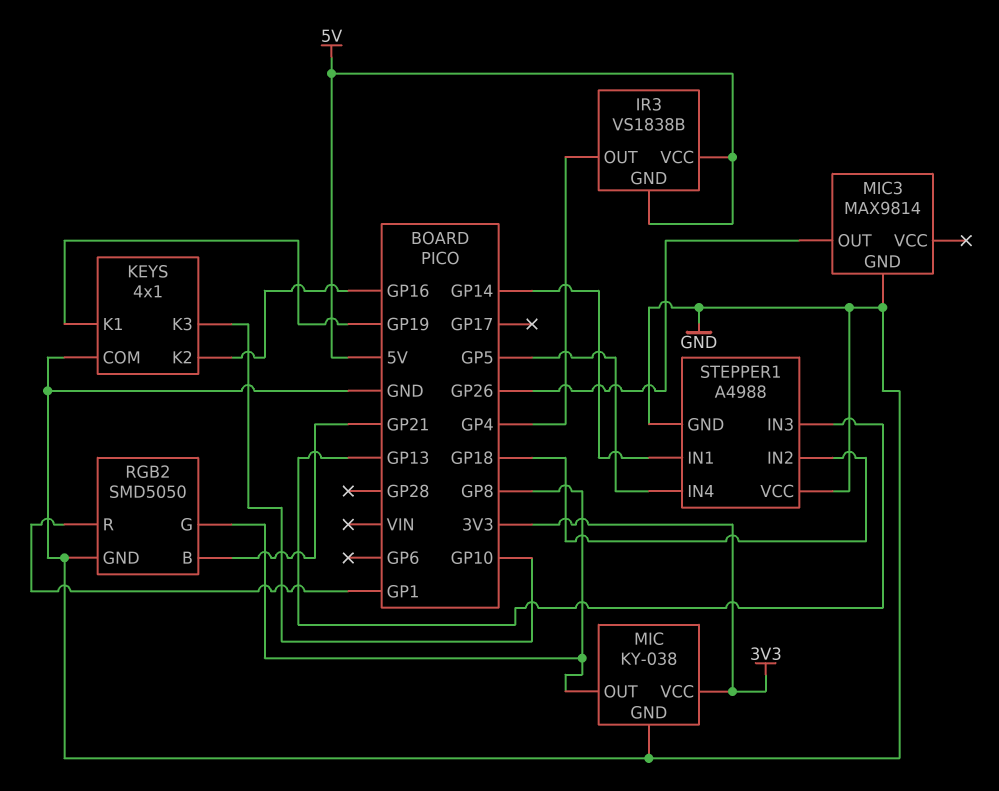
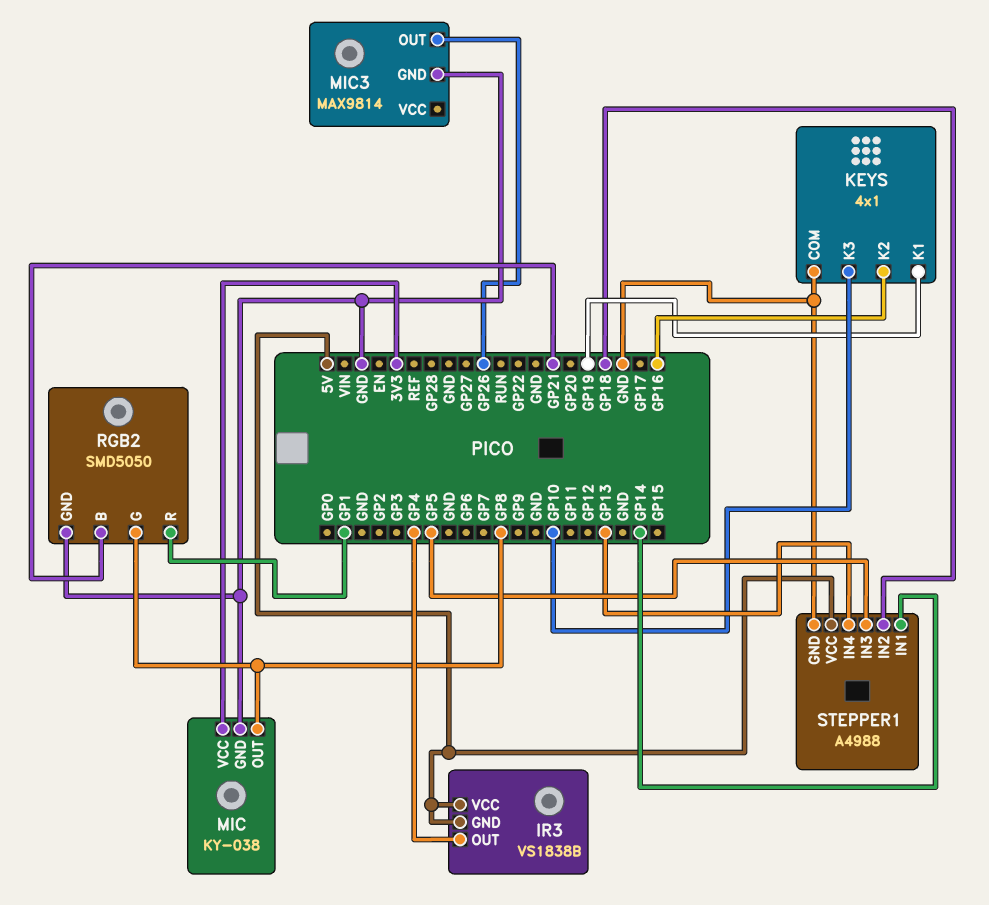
STEPPER1 pin IN3: GP13 -> GP5
STEPPER1 pin IN4: GP5 -> GP13
STEPPER1 pin VCC: GND -> 5V

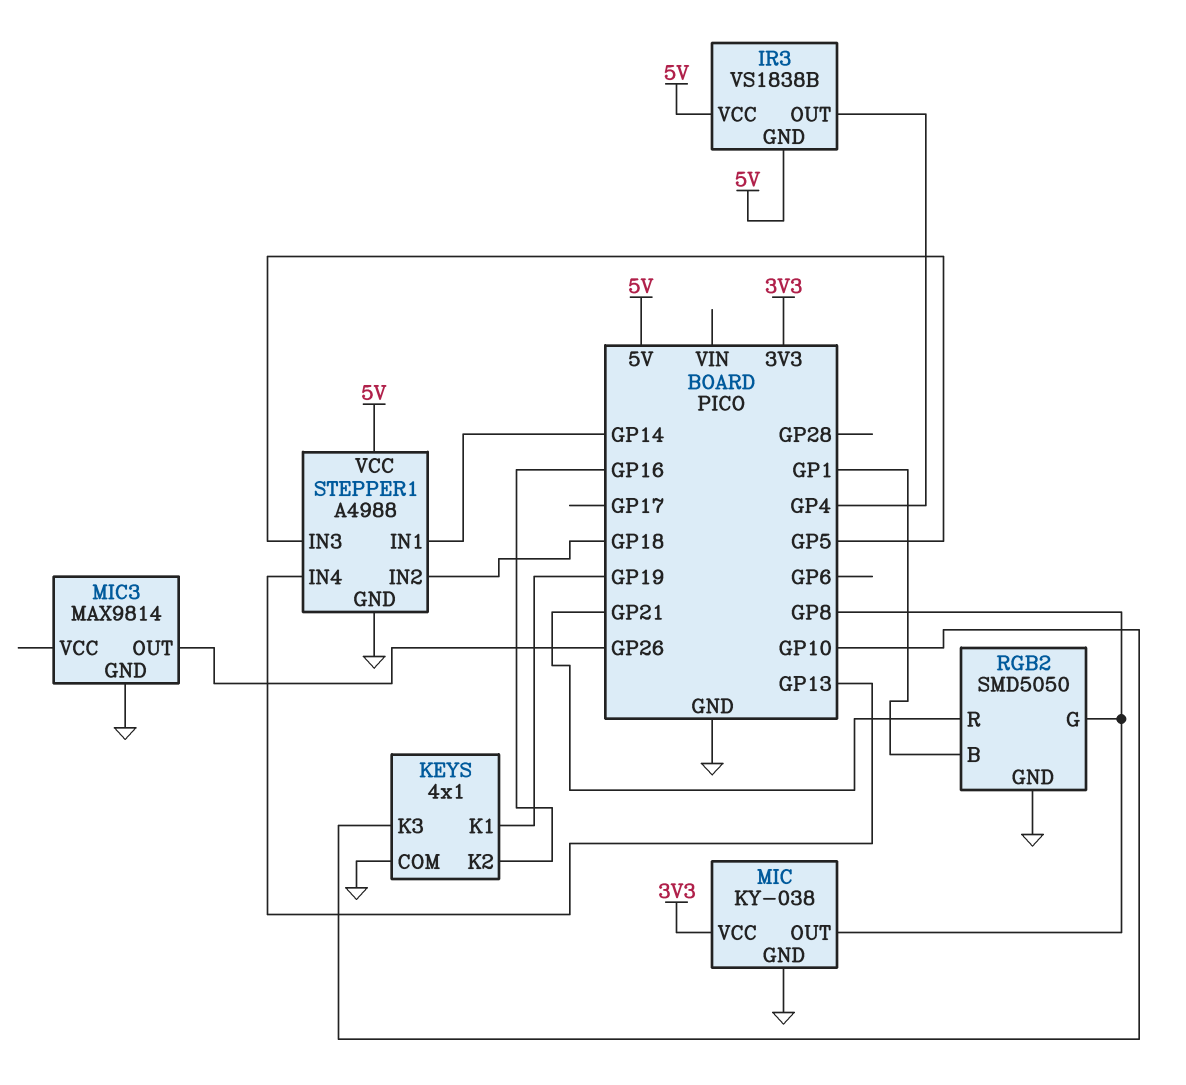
RGB2 pin B: GP21 -> GP1
RGB2 pin R: GP1 -> GP21

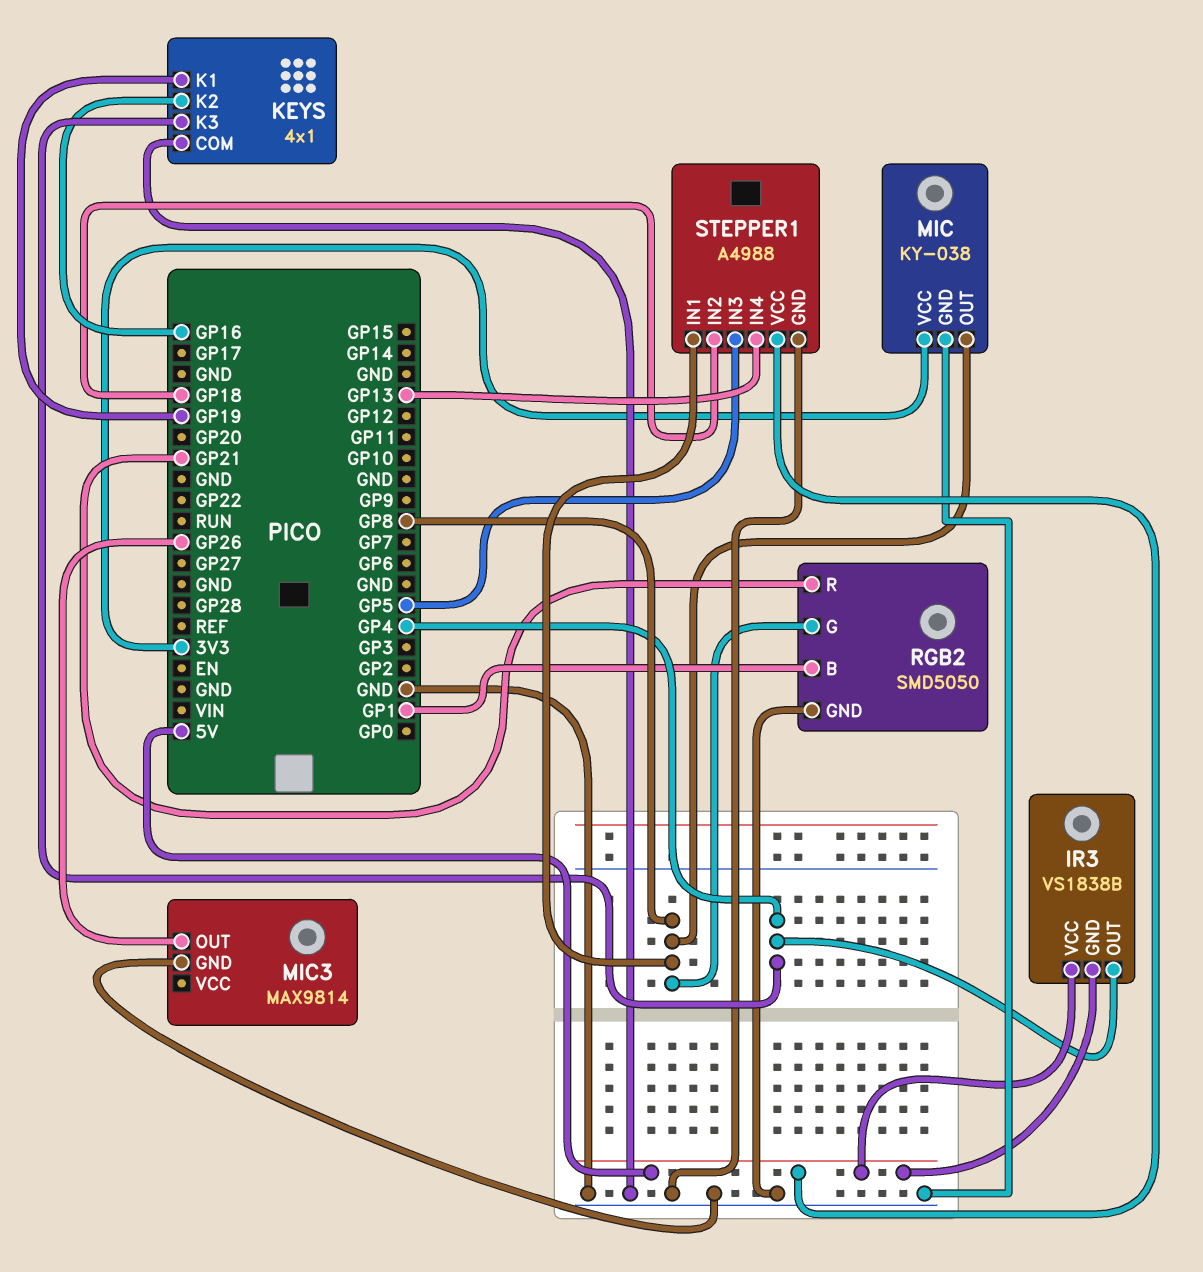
KEYS pin K3: GP10 -> GP4
STEPPER1 pin IN1: GP14 -> GP8

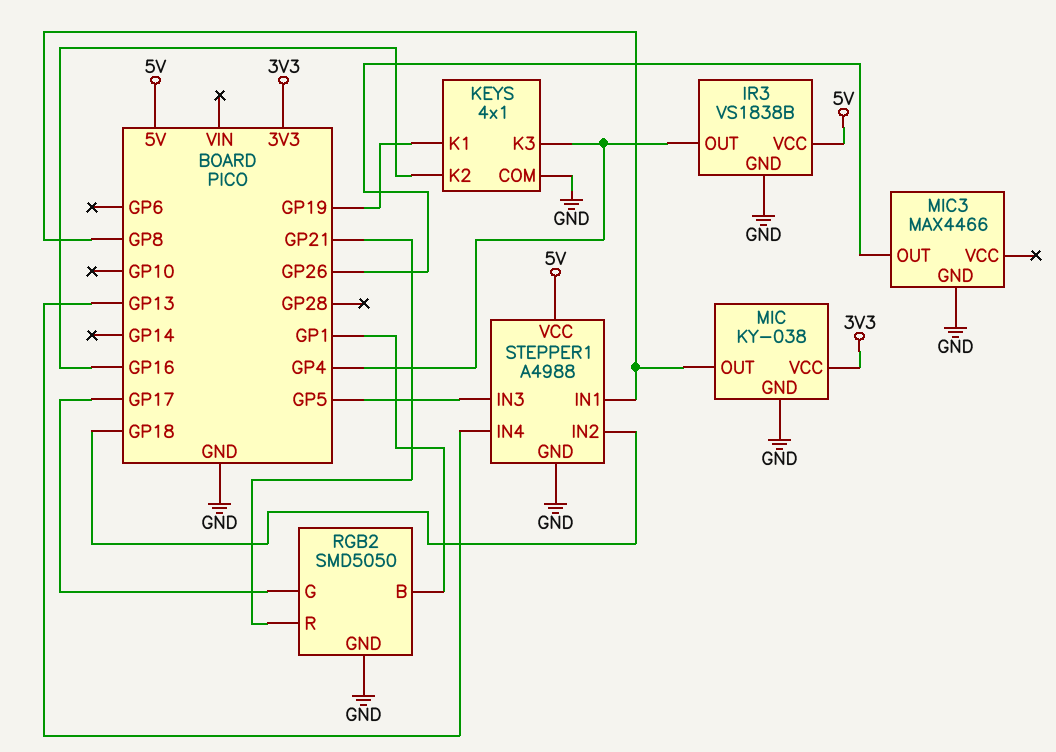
IR3 pin GND: 5V -> GND
MIC3: MAX9814 -> MAX4466
RGB2 pin G: GP8 -> GP17

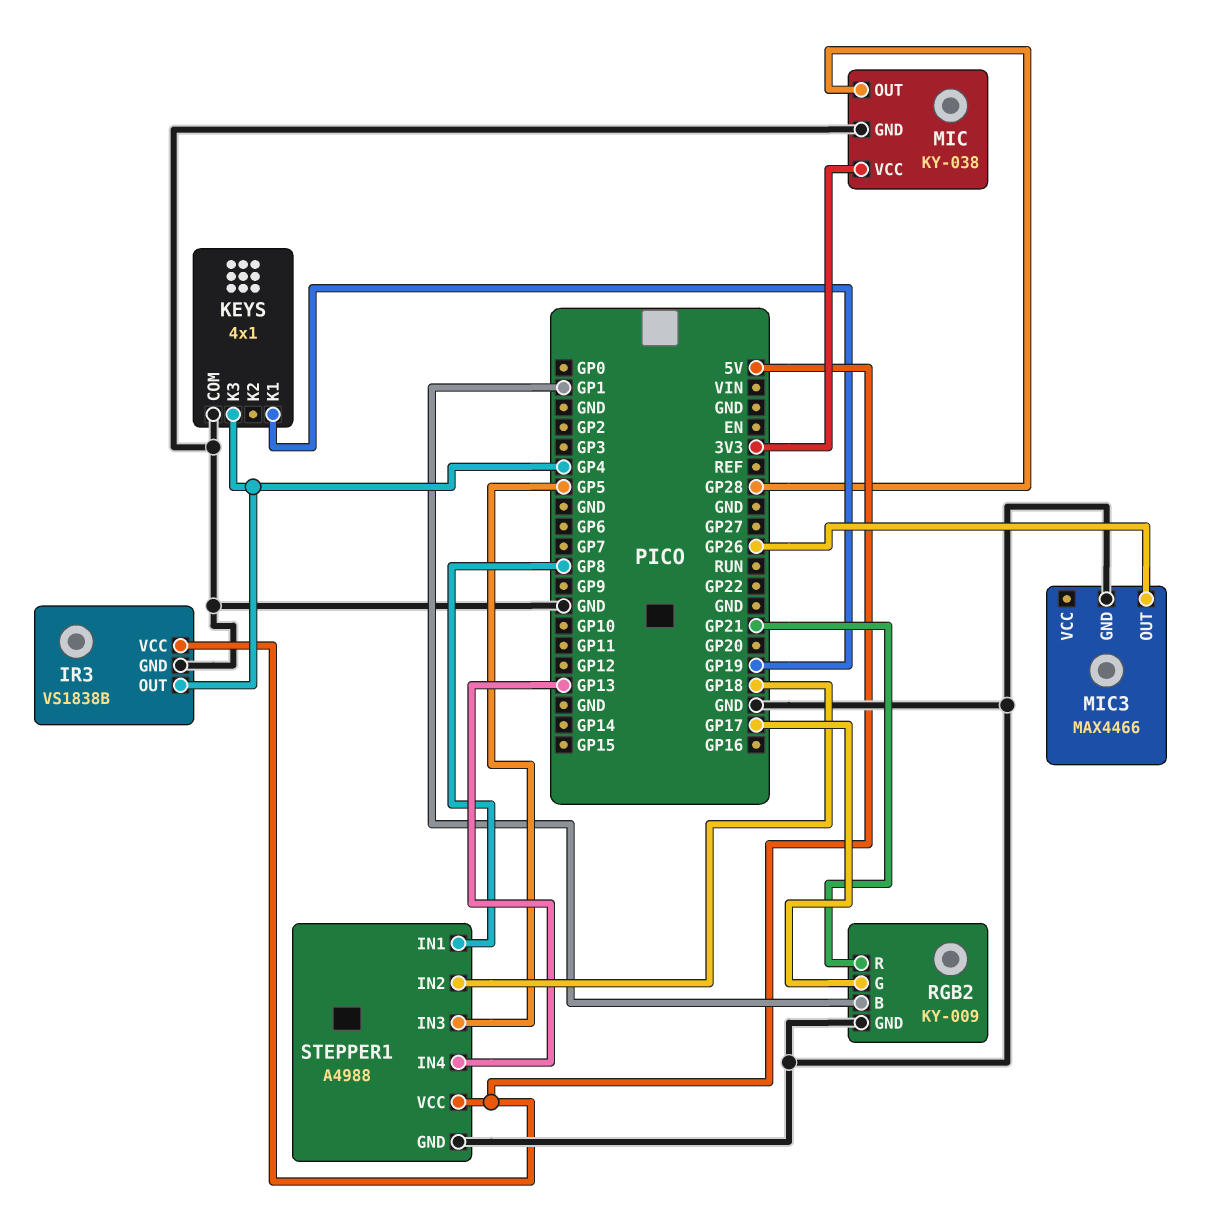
KEYS pin K2: GP16 -> none
MIC pin OUT: GP8 -> GP28
RGB2: SMD5050 -> KY-009

